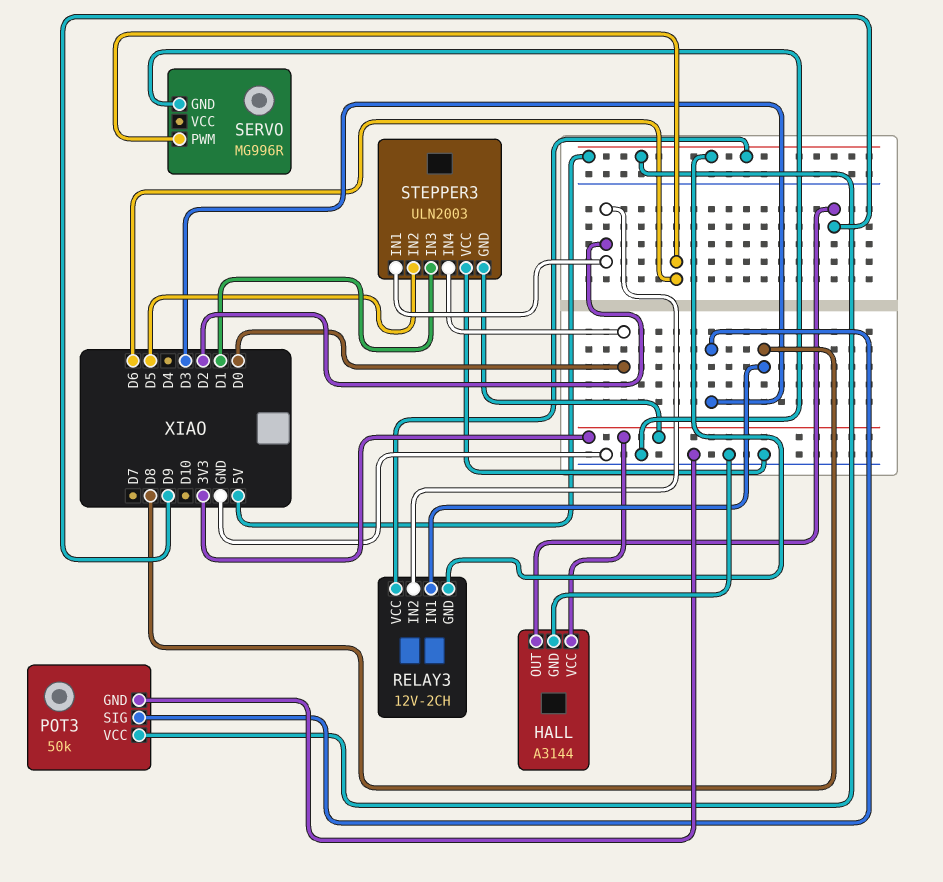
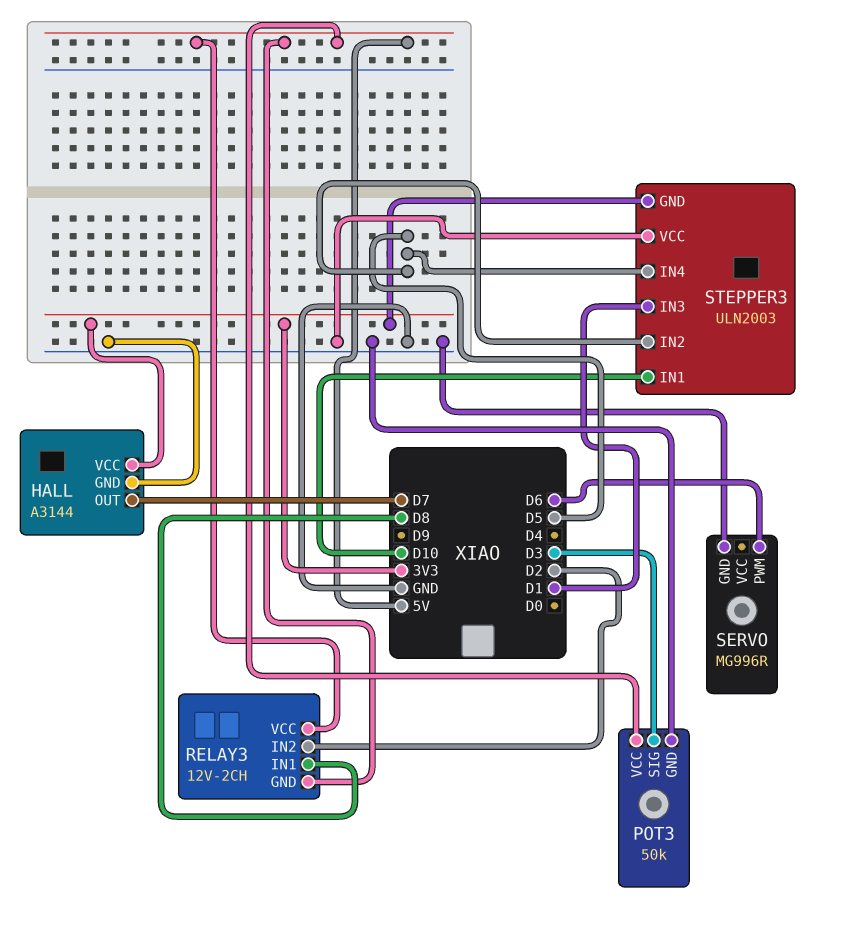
HALL pin OUT: D9 -> D7
STEPPER3 pin IN1: D2 -> D10
STEPPER3 pin IN4: D0 -> D5

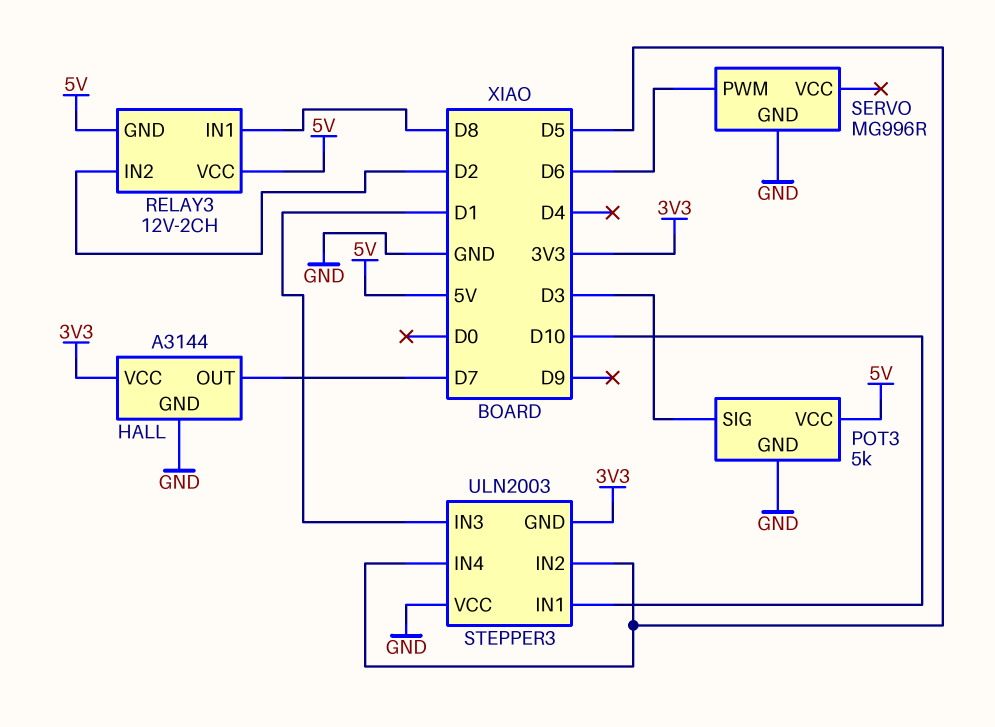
POT3: 50k -> 5k

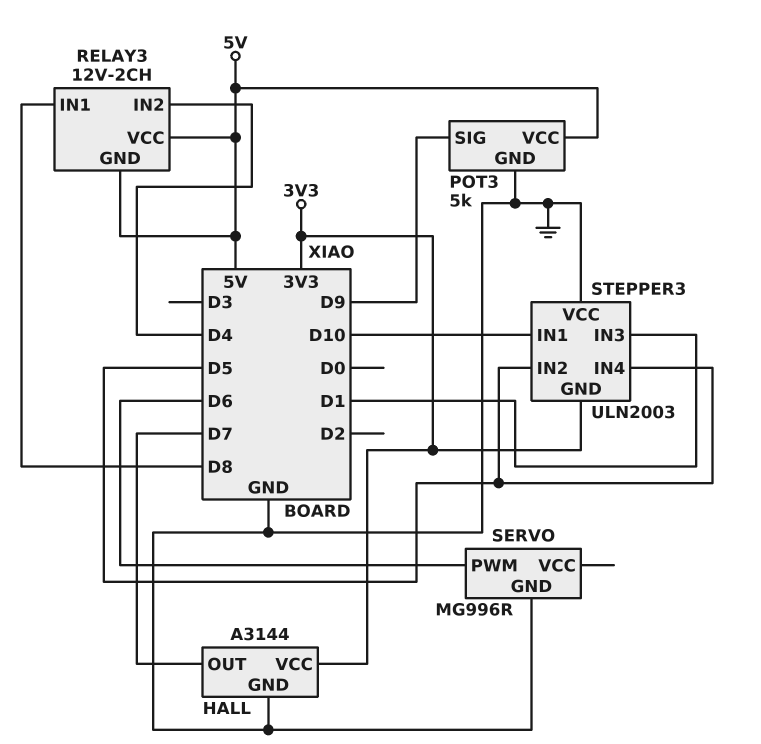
POT3 pin SIG: D3 -> D9
RELAY3 pin IN2: D2 -> D4

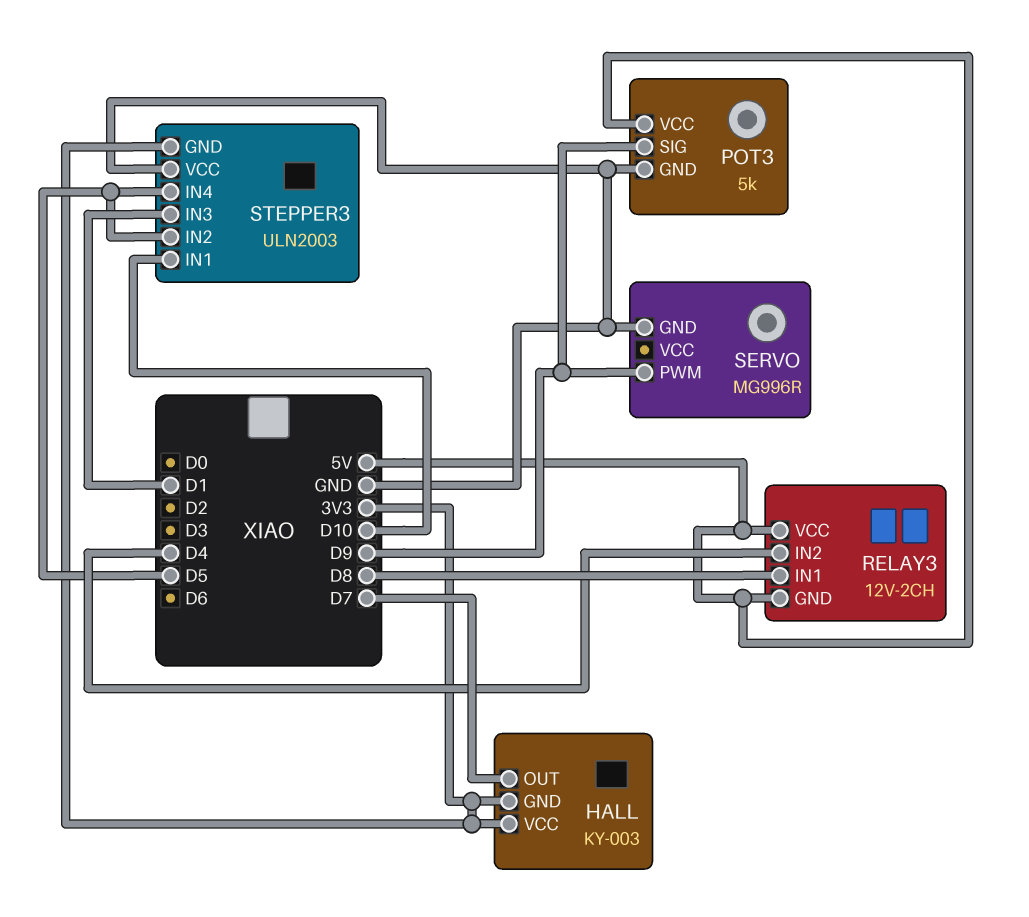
HALL: A3144 -> KY-003
HALL pin GND: GND -> 3V3
SERVO pin PWM: D6 -> D9

